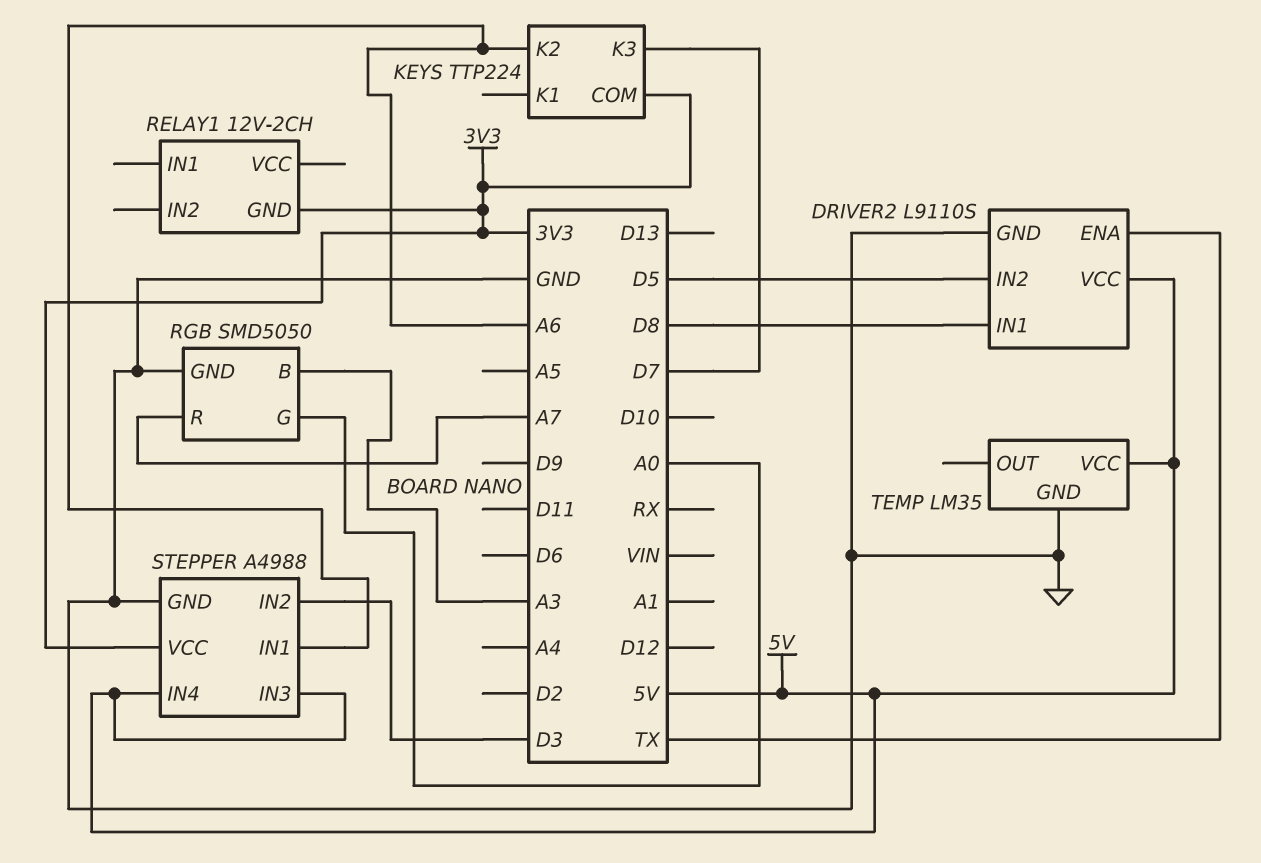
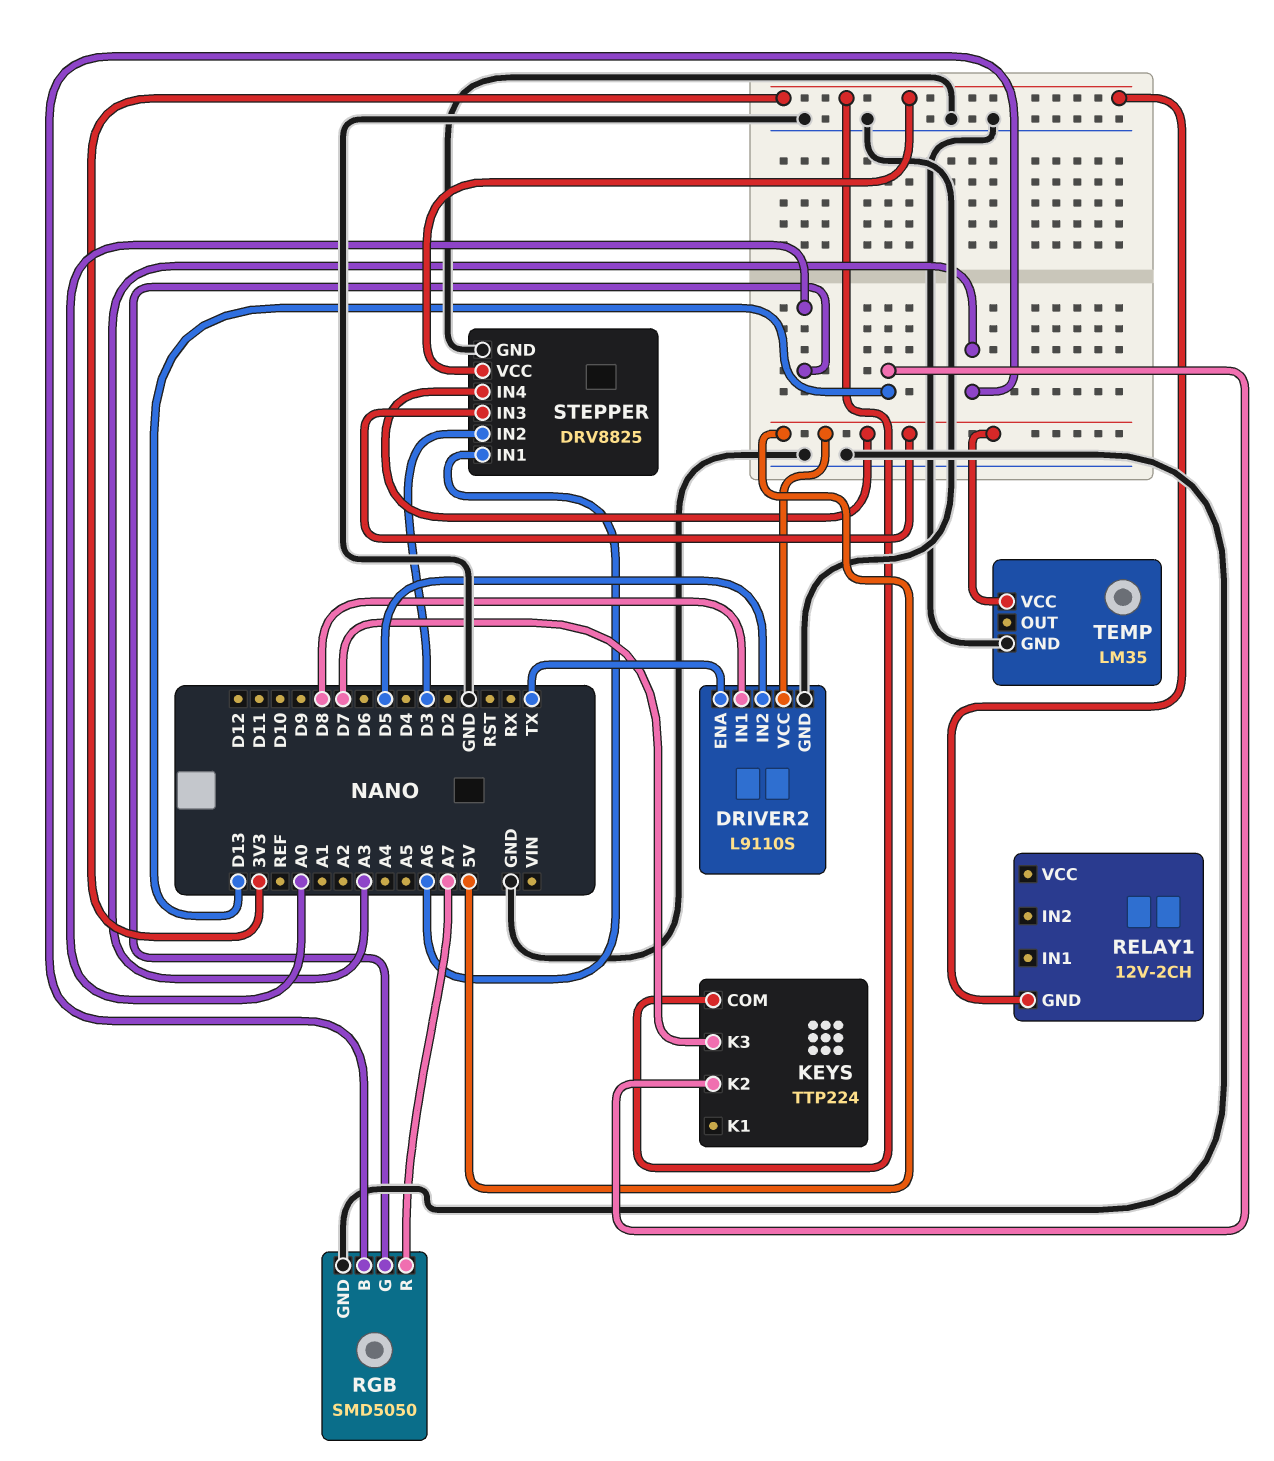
KEYS pin K2: A6 -> D13
STEPPER: A4988 -> DRV8825

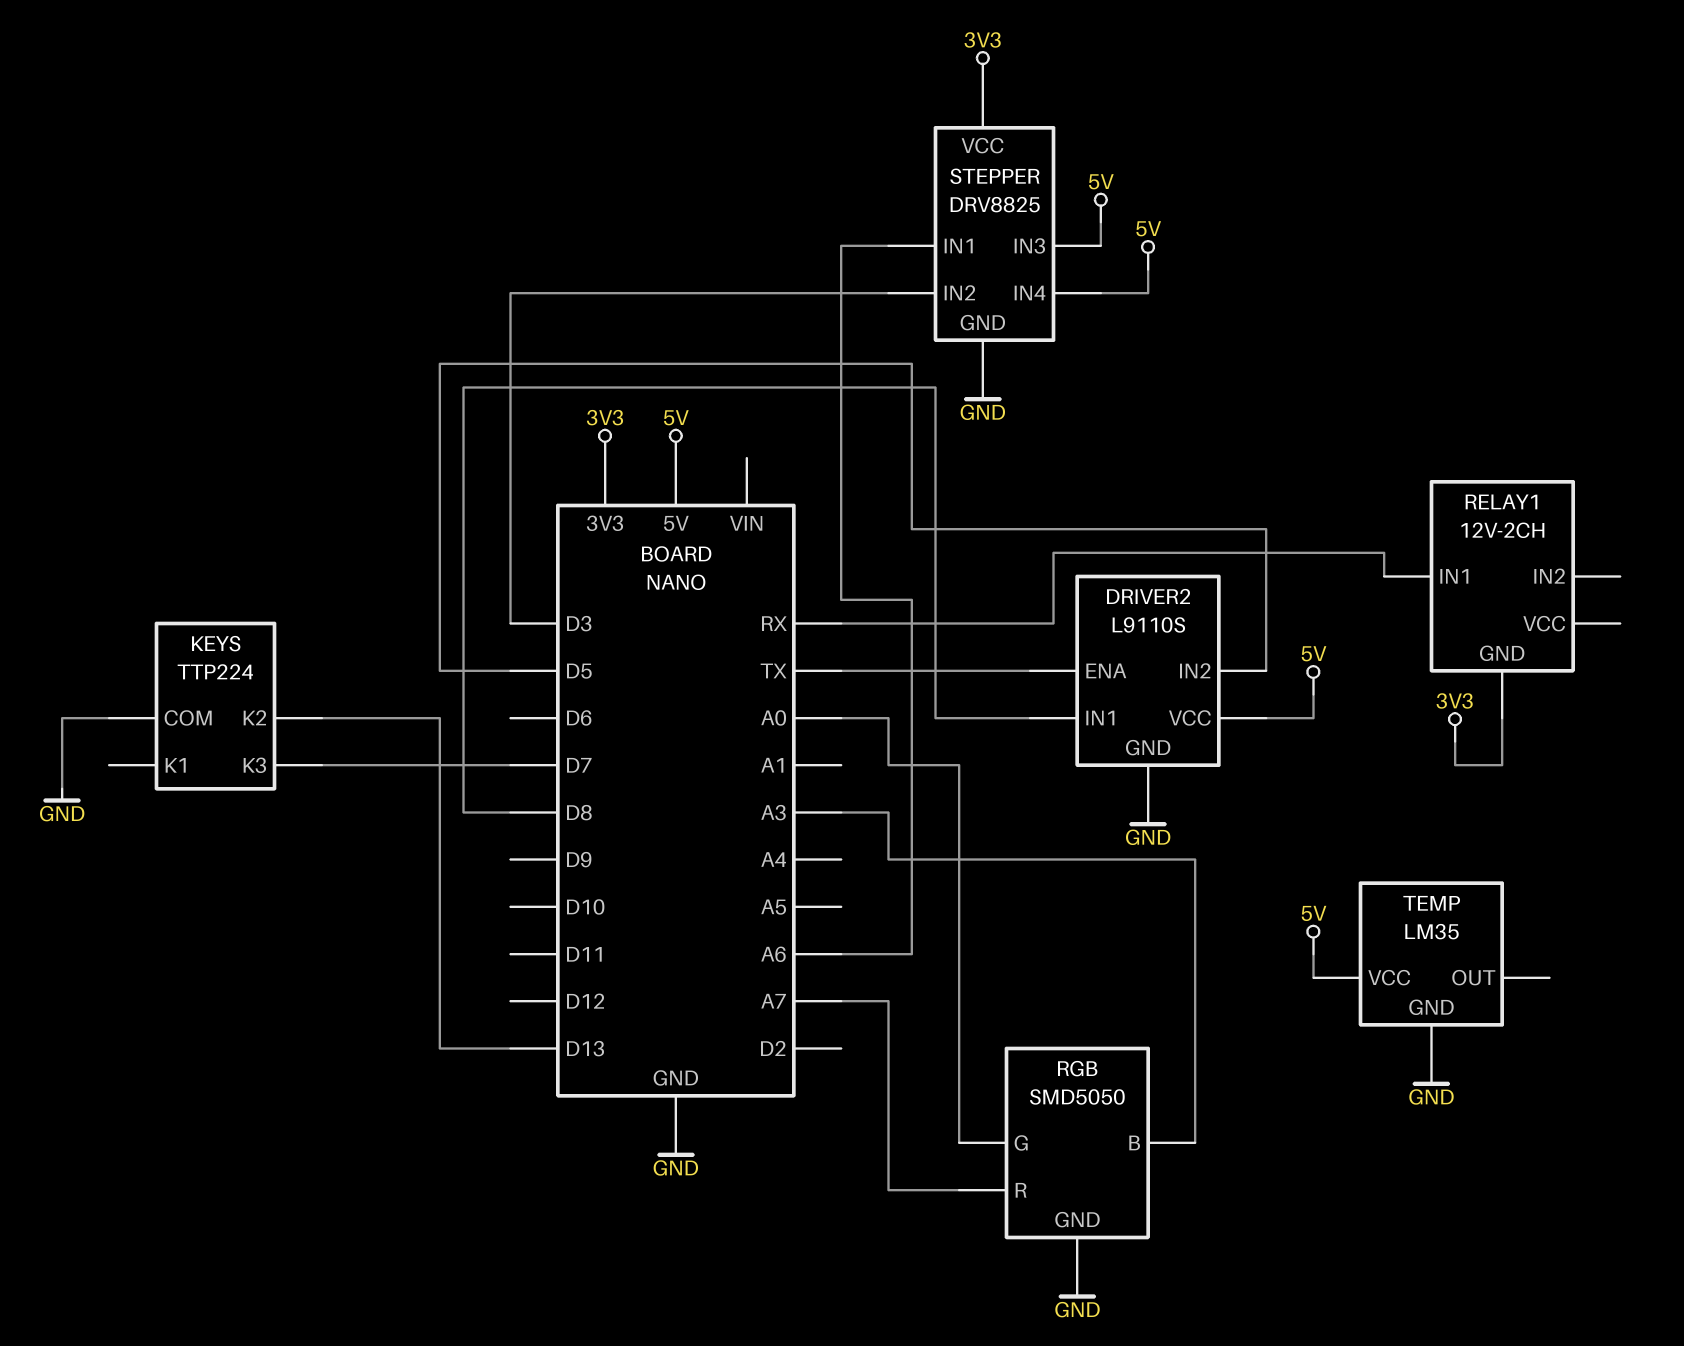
KEYS pin COM: 3V3 -> GND
RELAY1 pin IN1: none -> RX

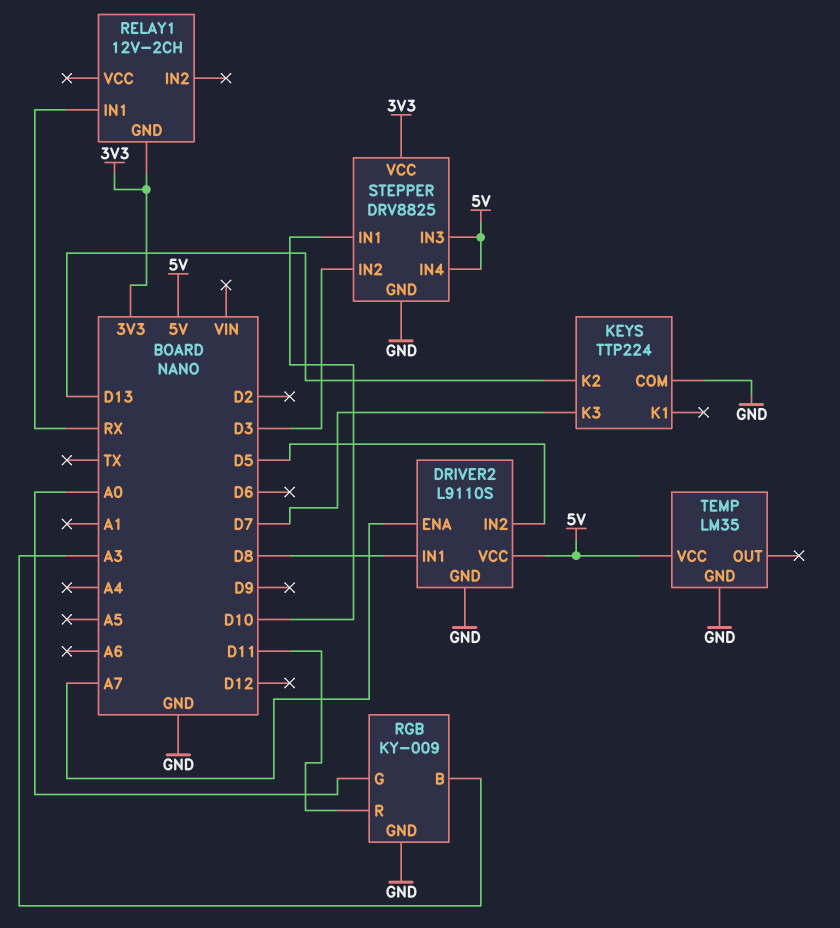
DRIVER2 pin ENA: TX -> A7
RGB: SMD5050 -> KY-009
RGB pin R: A7 -> D11
STEPPER pin IN1: A6 -> D10

